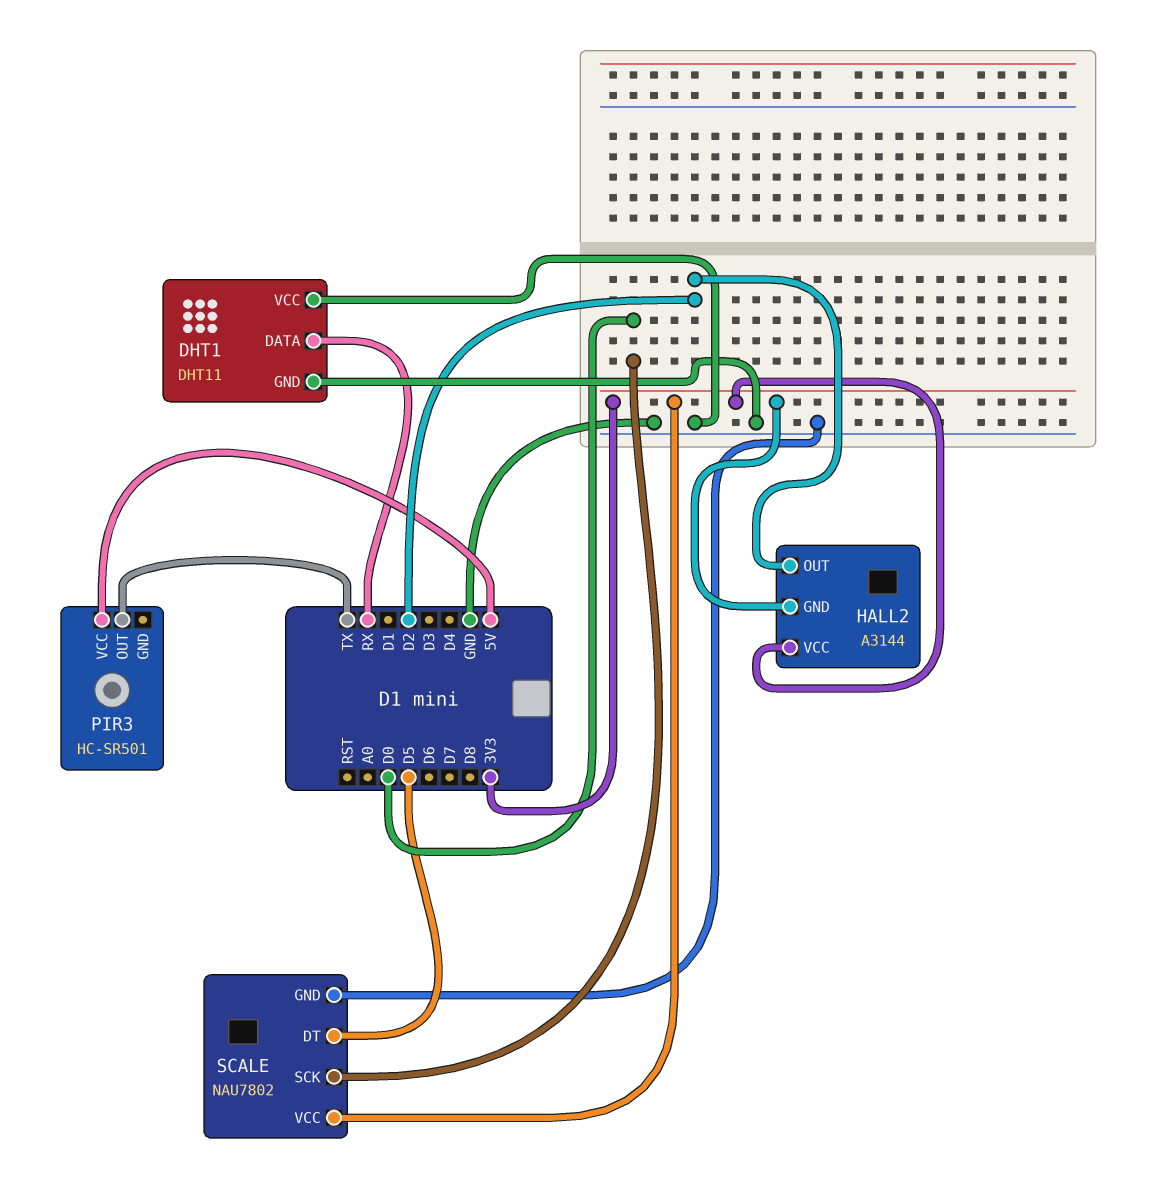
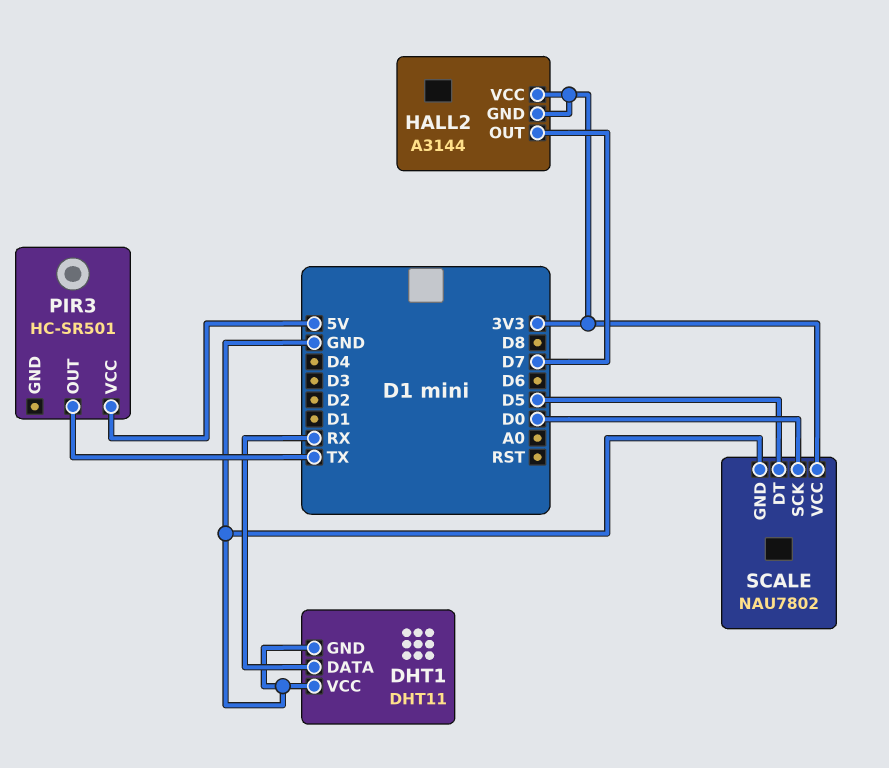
HALL2 pin OUT: D2 -> D7

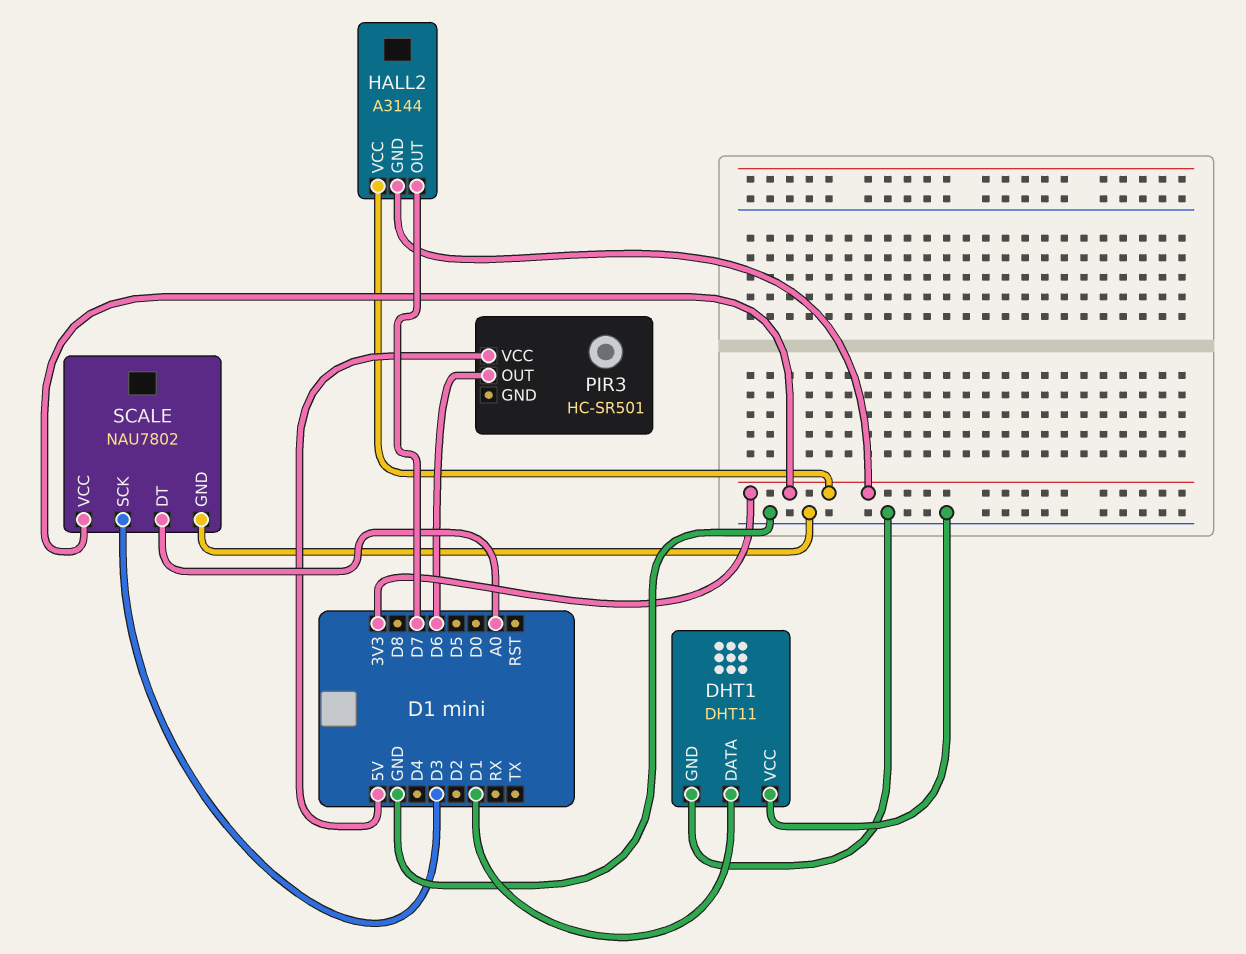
DHT1 pin DATA: RX -> D1
PIR3 pin OUT: TX -> D6
SCALE pin DT: D5 -> A0
SCALE pin SCK: D0 -> D3

